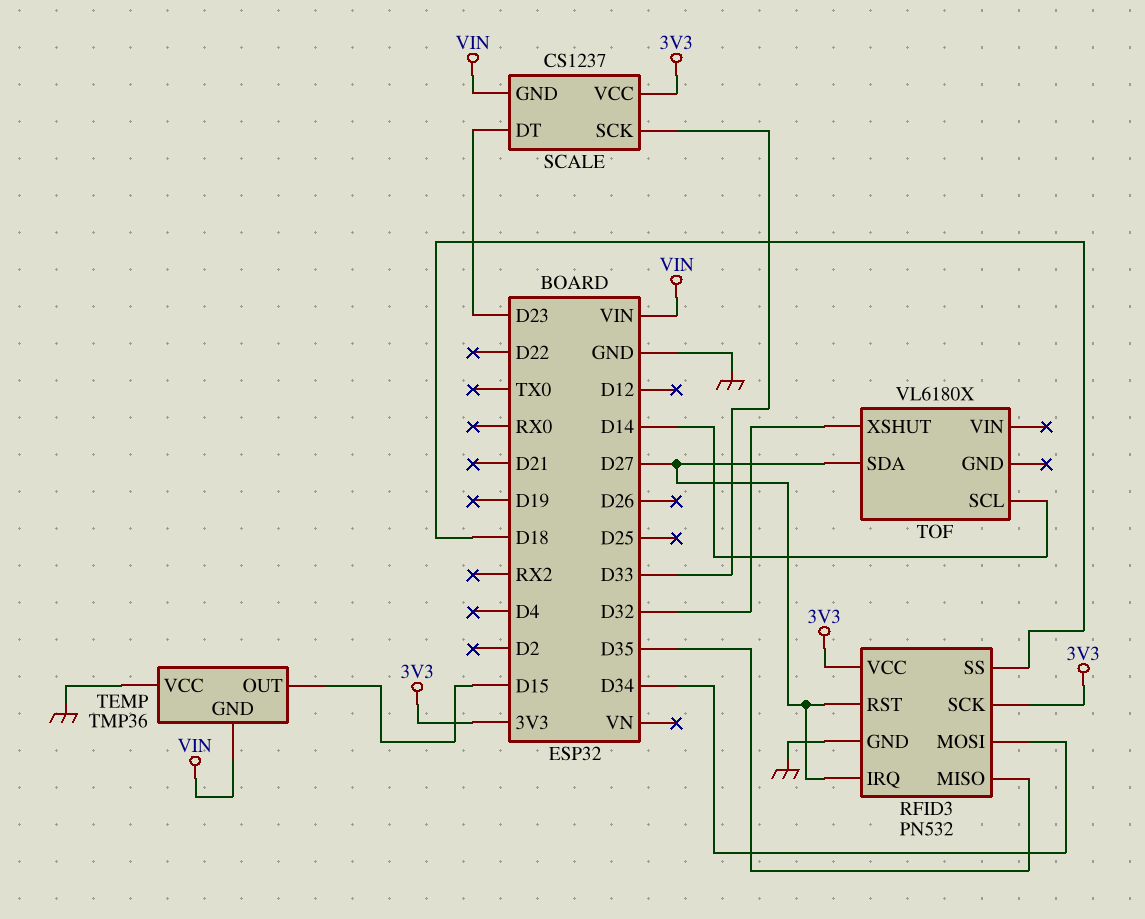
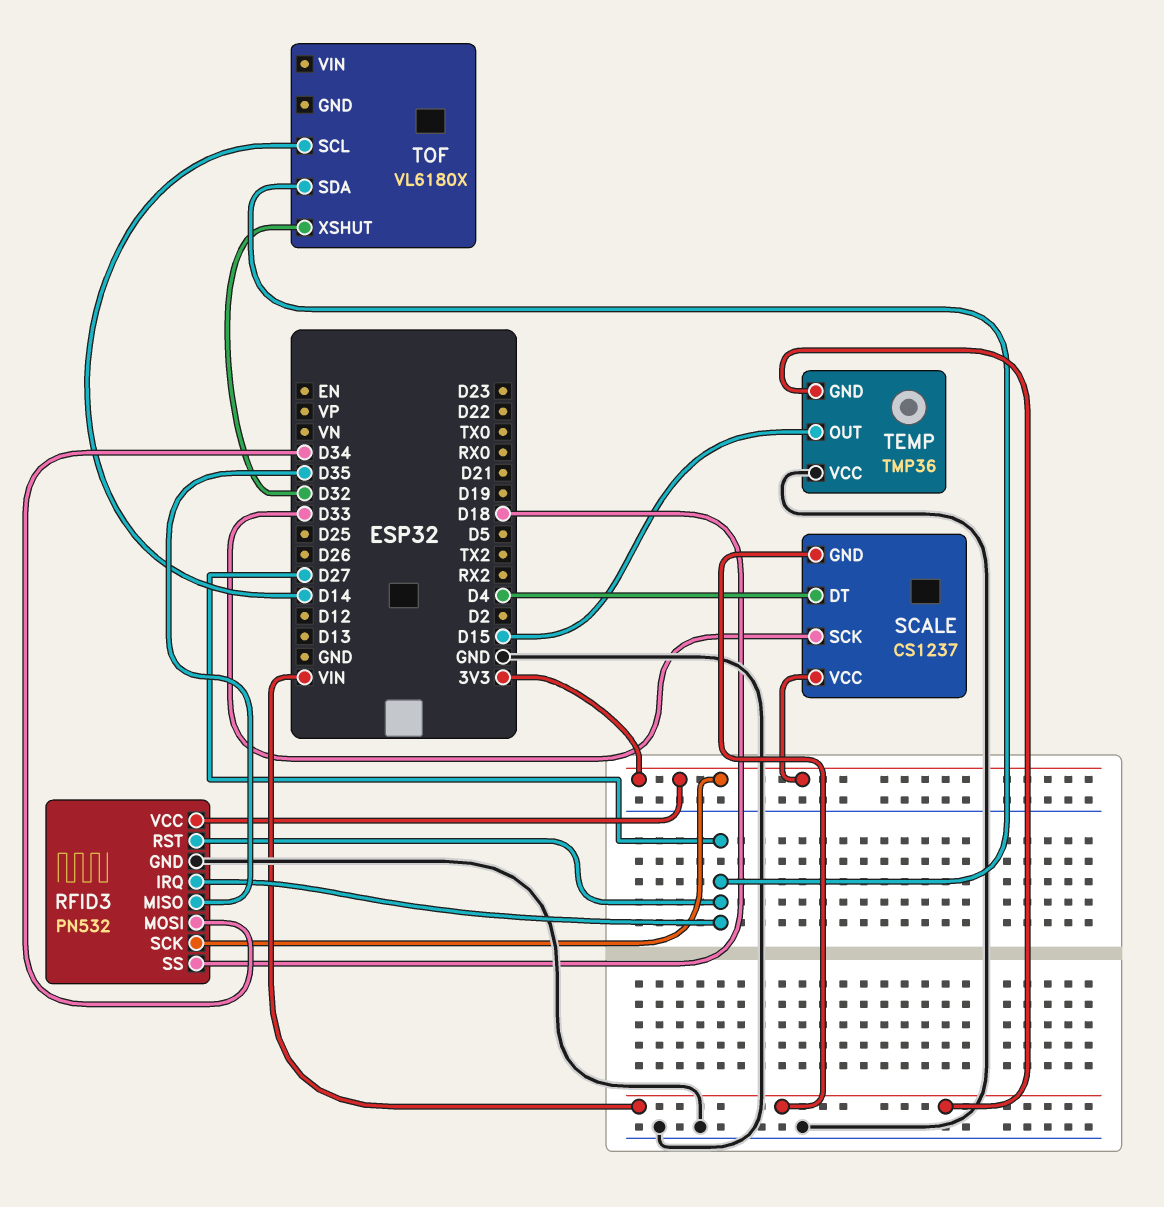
SCALE pin DT: D23 -> D4

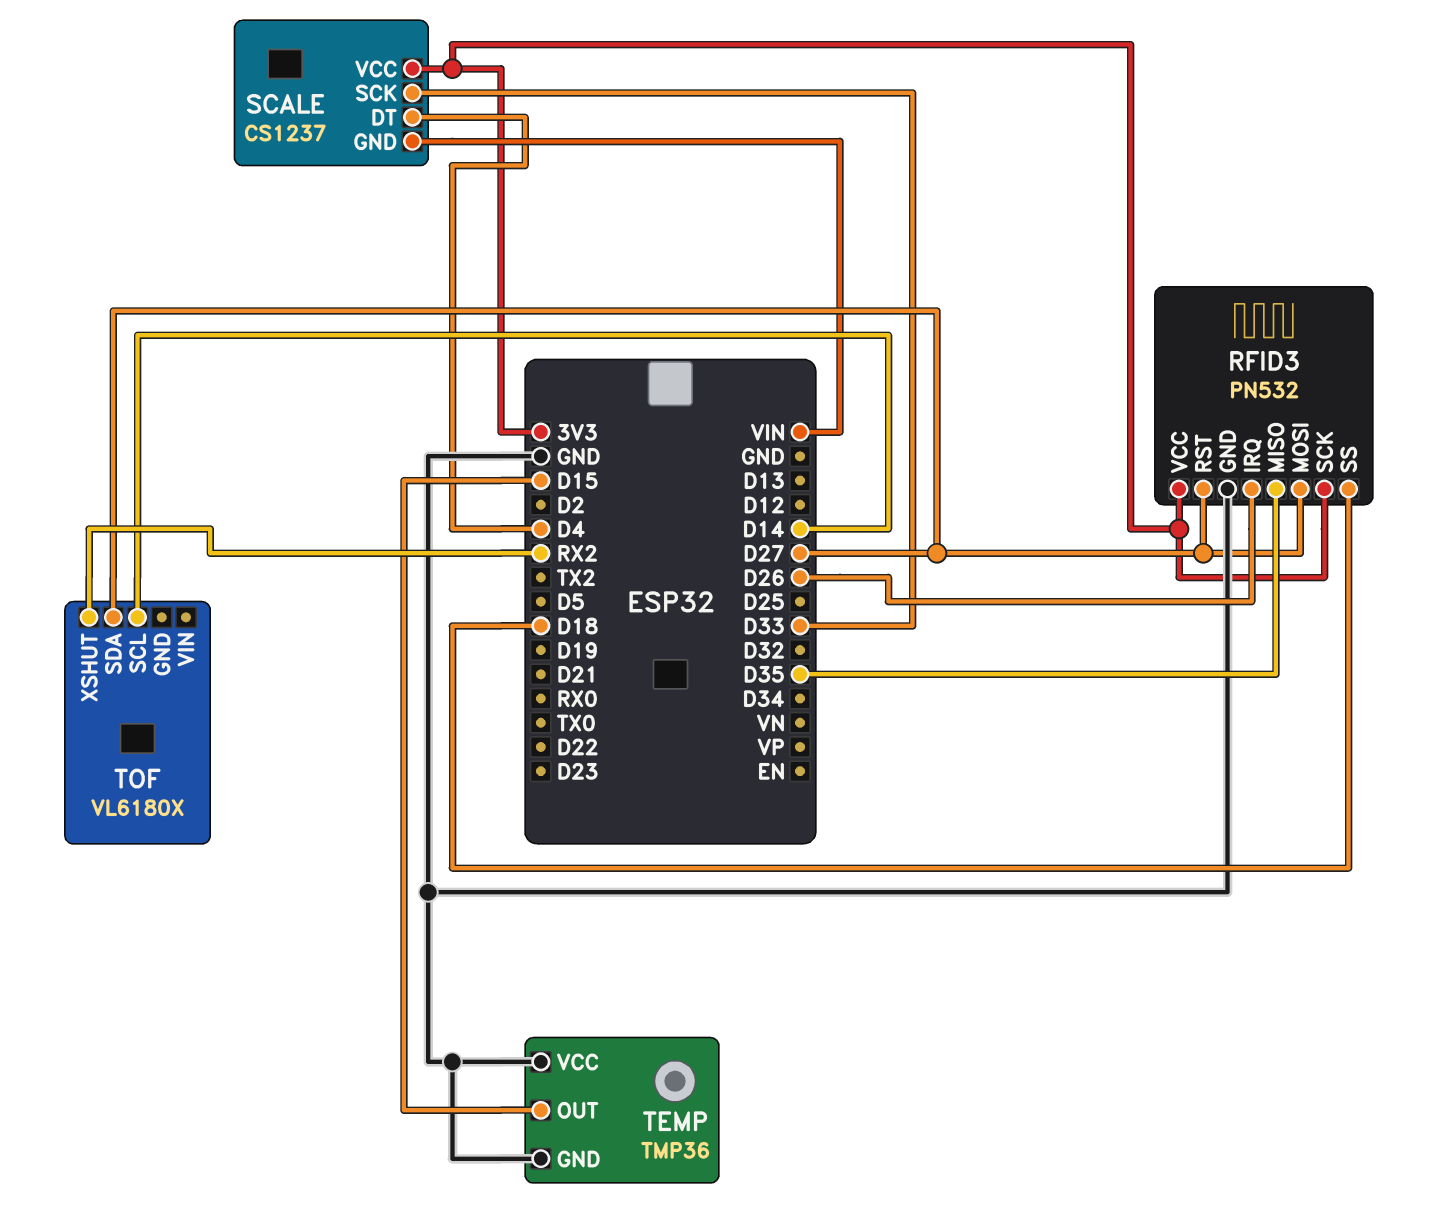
RFID3 pin IRQ: D27 -> D26
RFID3 pin MOSI: D34 -> D27
TEMP pin GND: VIN -> GND
TOF pin XSHUT: D32 -> RX2

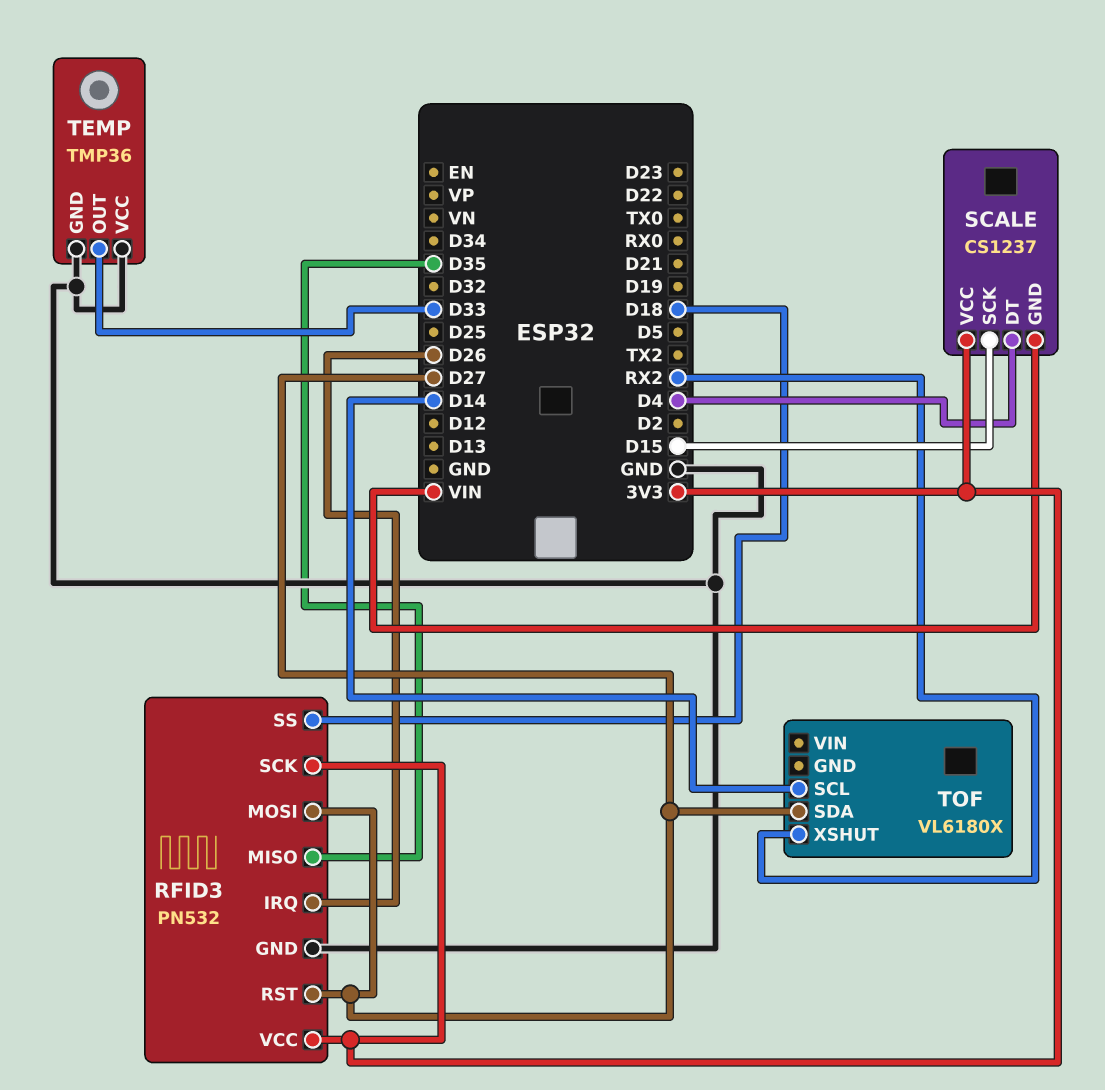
SCALE pin SCK: D33 -> D15
TEMP pin OUT: D15 -> D33

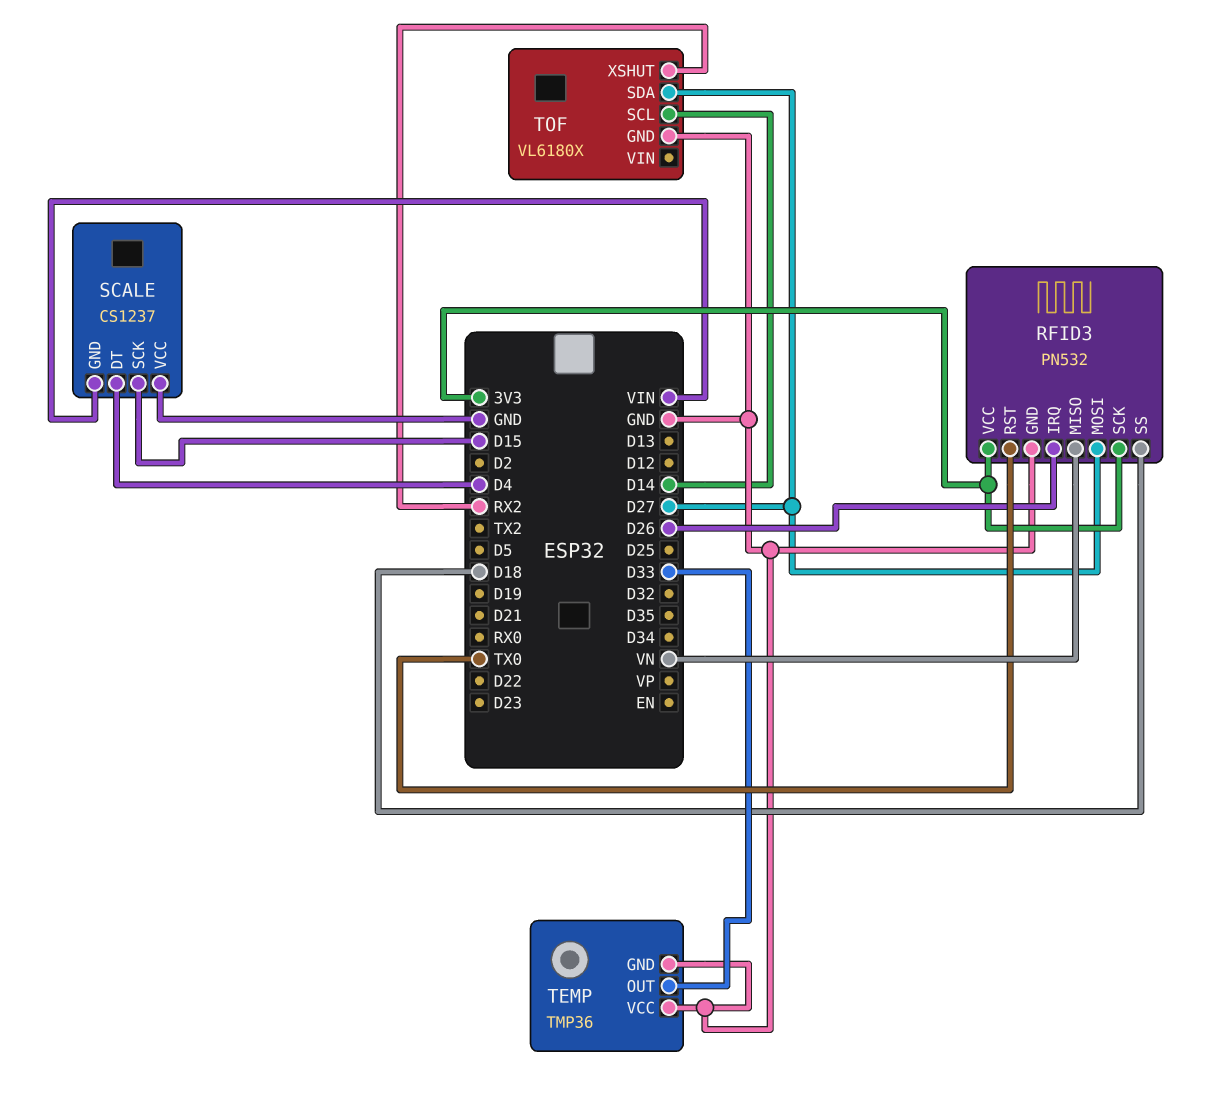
RFID3 pin MISO: D35 -> VN
RFID3 pin RST: D27 -> TX0
SCALE pin VCC: 3V3 -> GND
TOF pin GND: none -> GND

